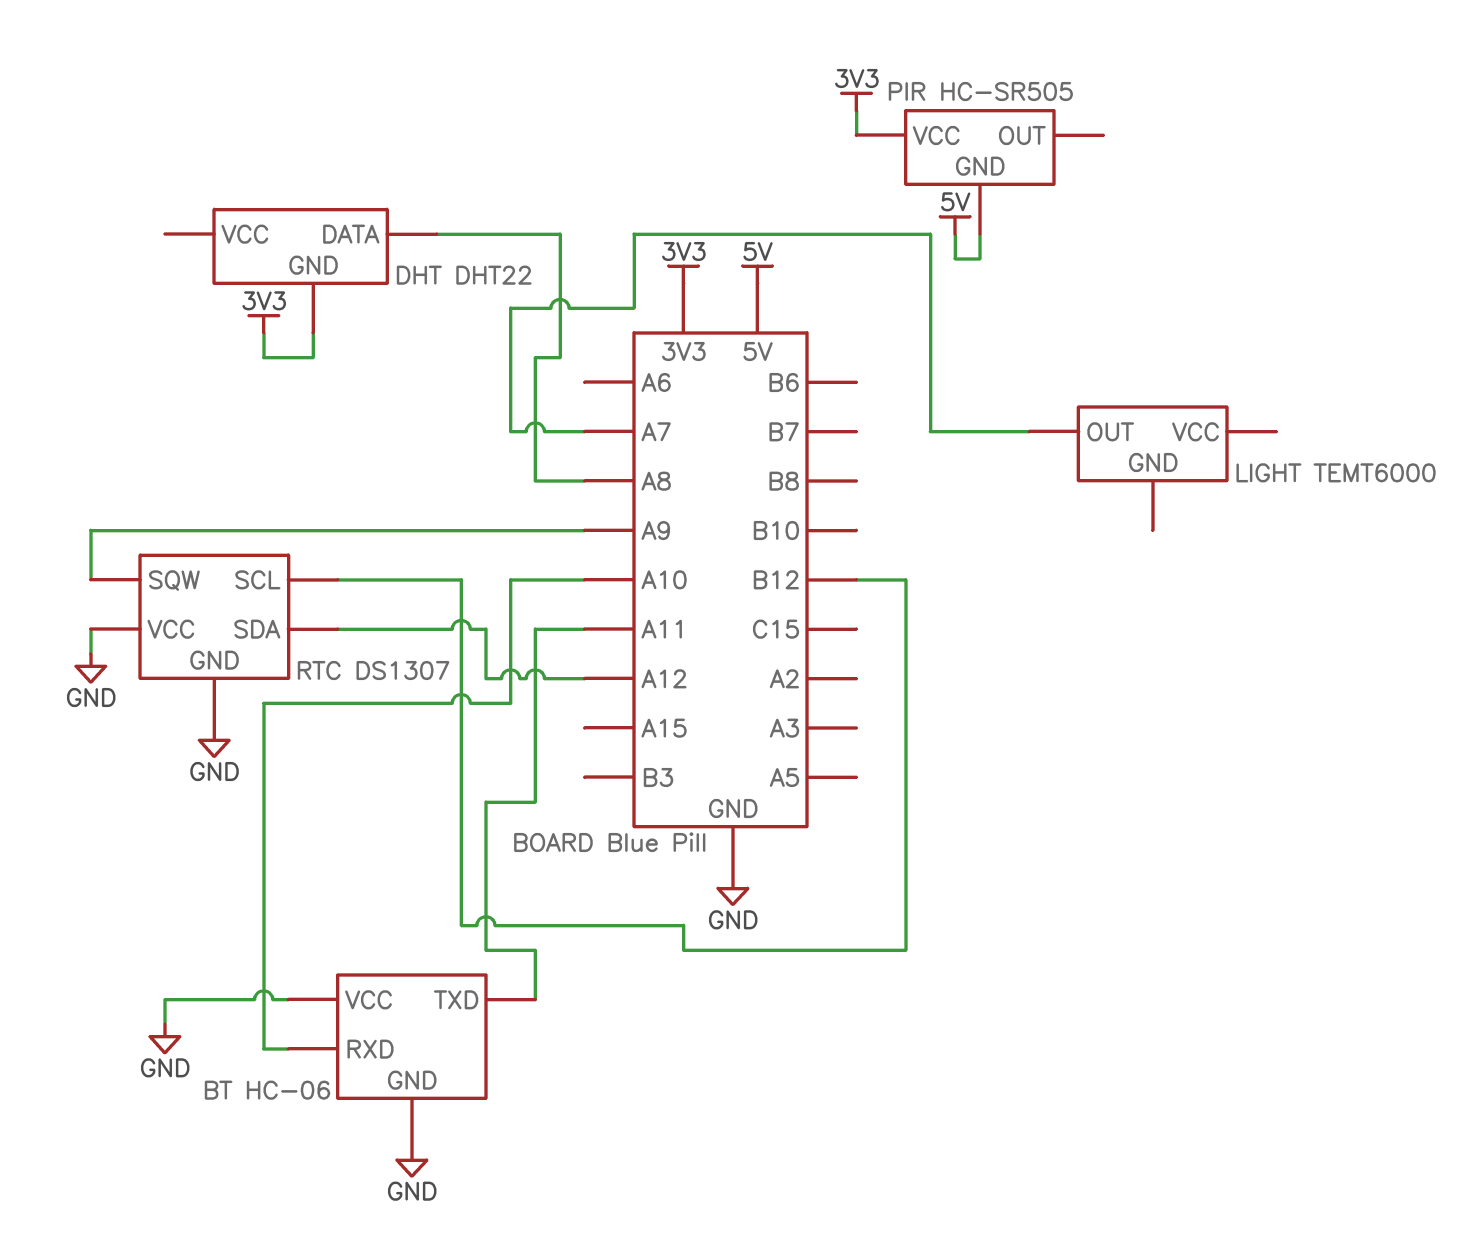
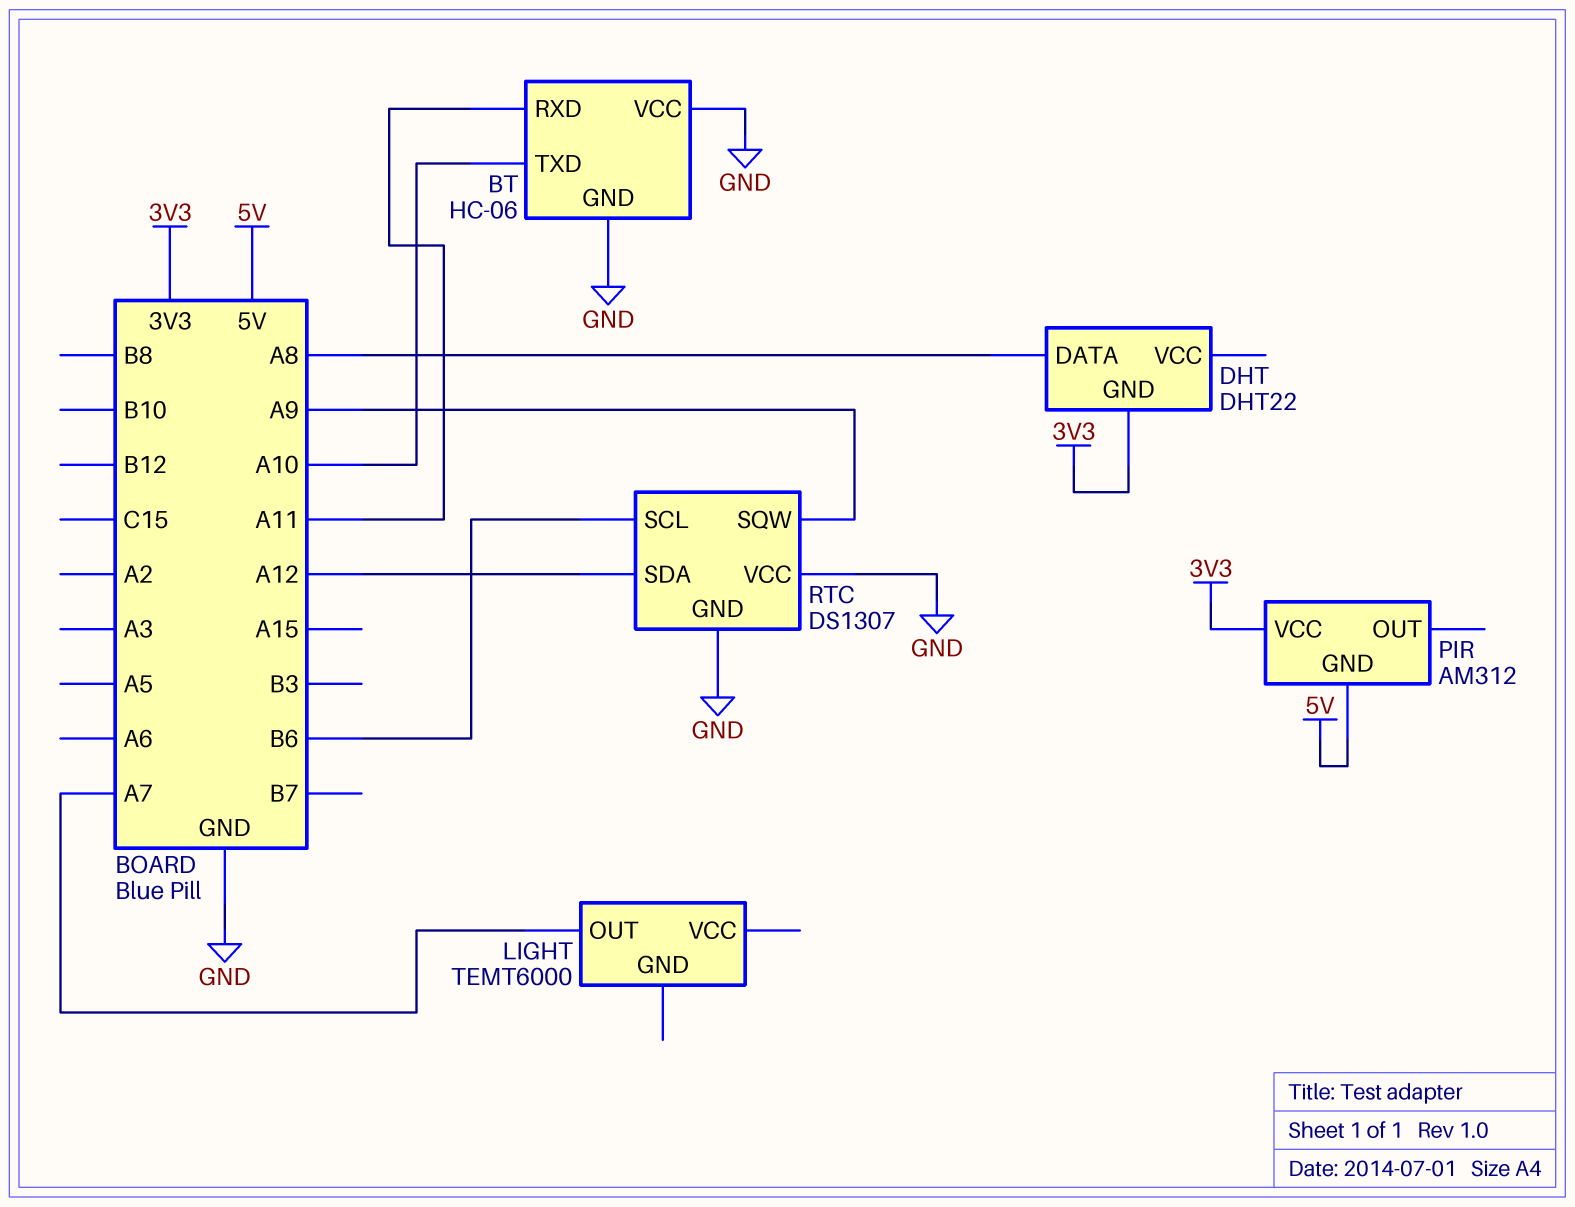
BT pin RXD: A10 -> A11
BT pin TXD: A11 -> A10
PIR: HC-SR505 -> AM312
RTC pin SCL: B12 -> B6

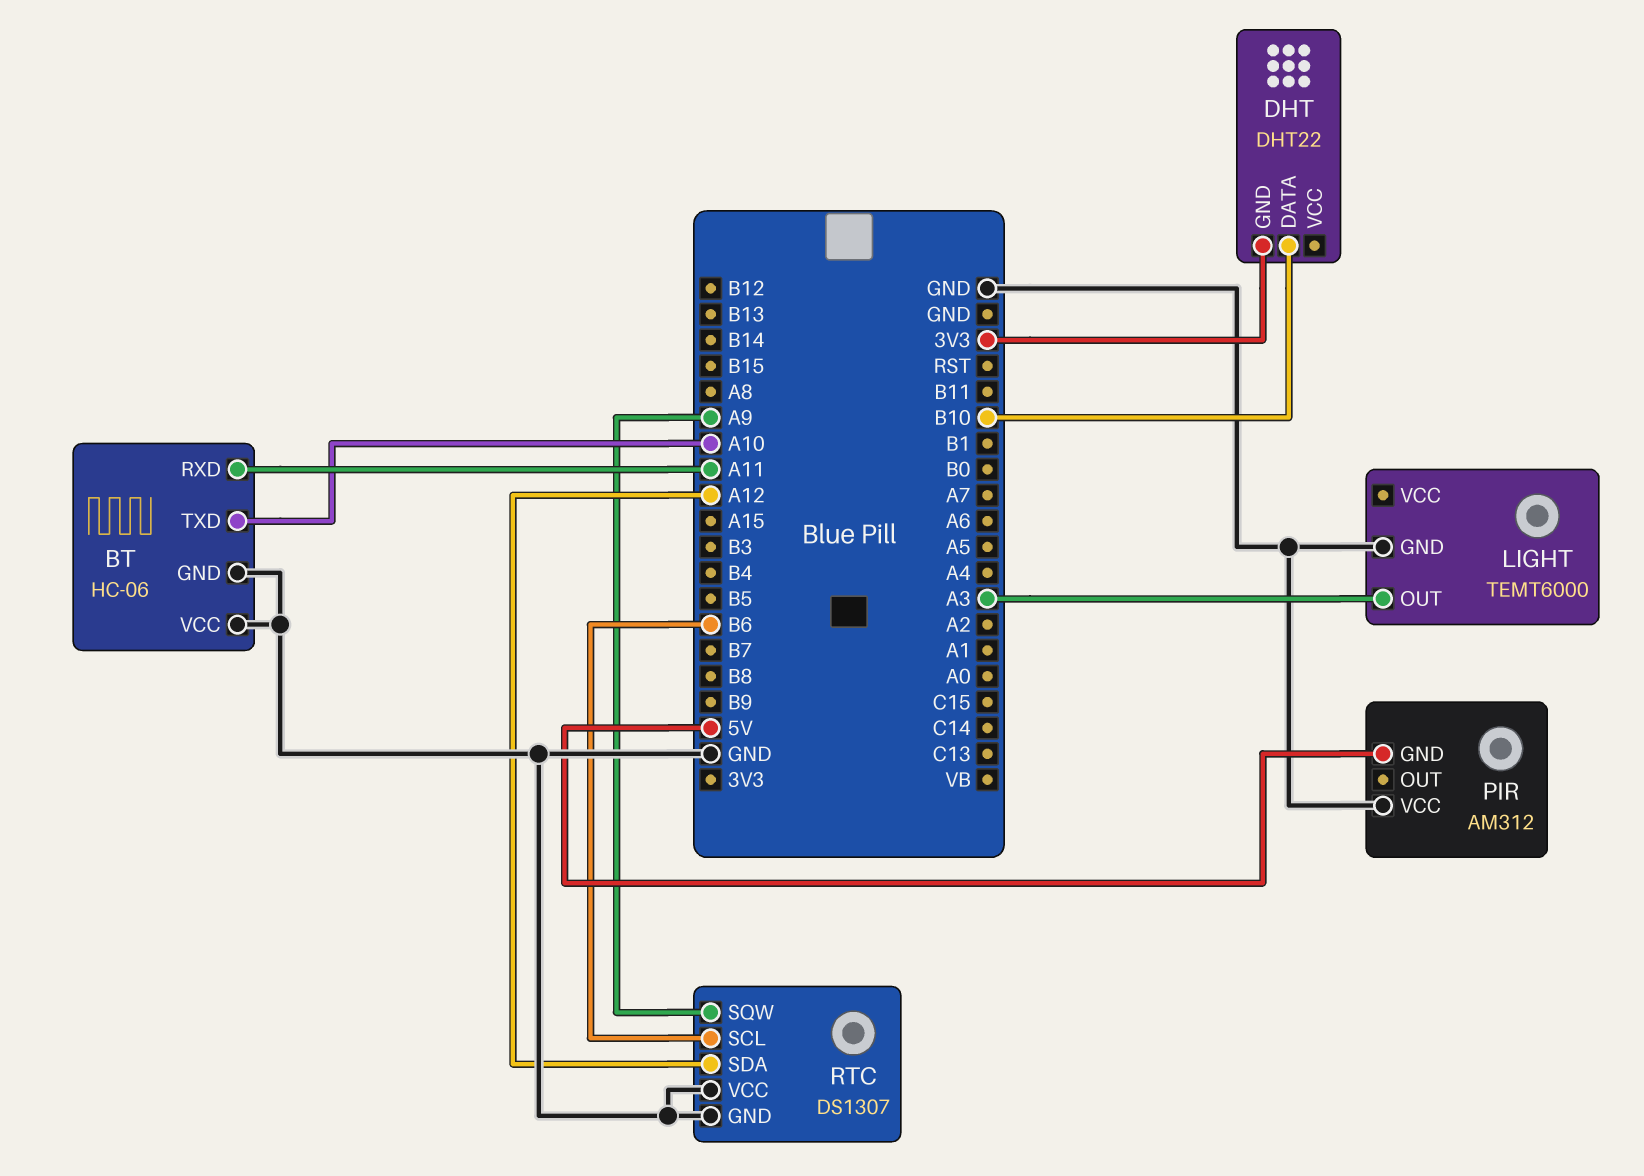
DHT pin DATA: A8 -> B10
LIGHT pin GND: none -> GND
LIGHT pin OUT: A7 -> A3
PIR pin VCC: 3V3 -> GND

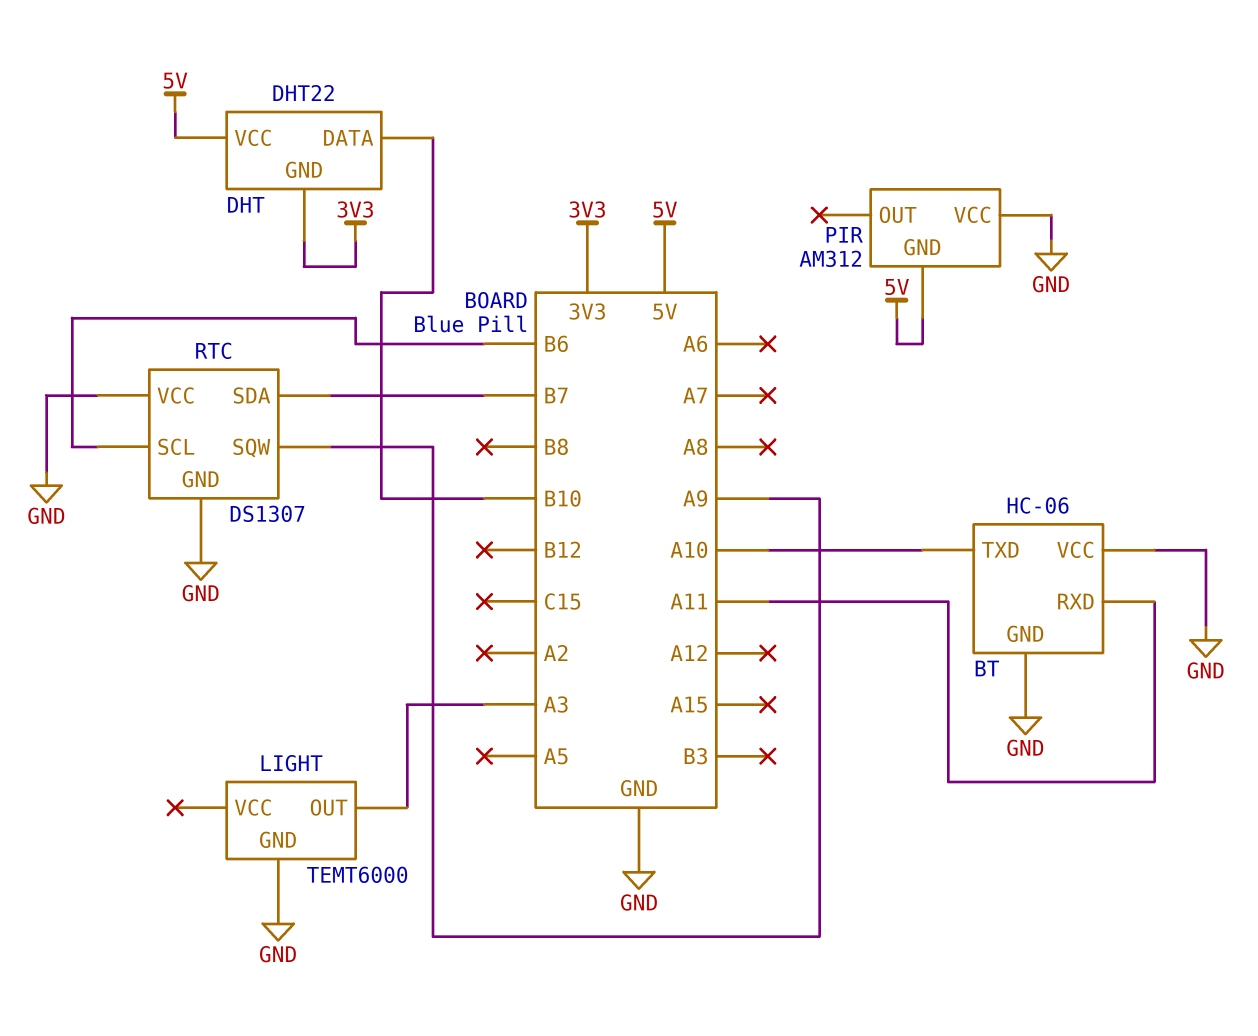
DHT pin VCC: none -> 5V
RTC pin SDA: A12 -> B7

